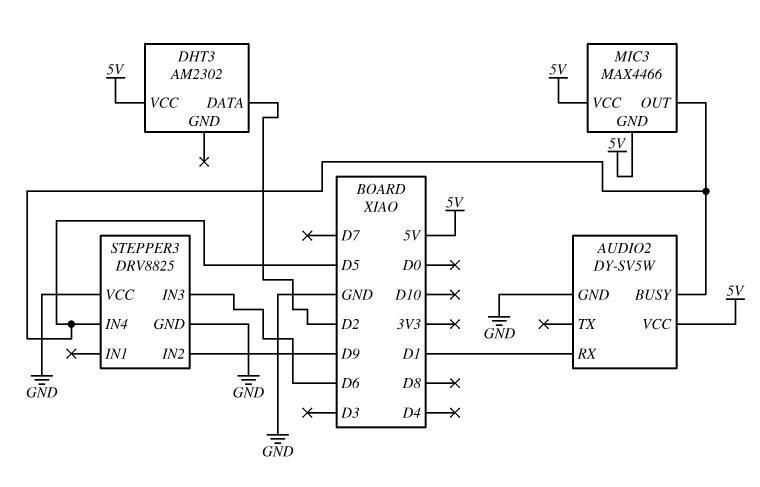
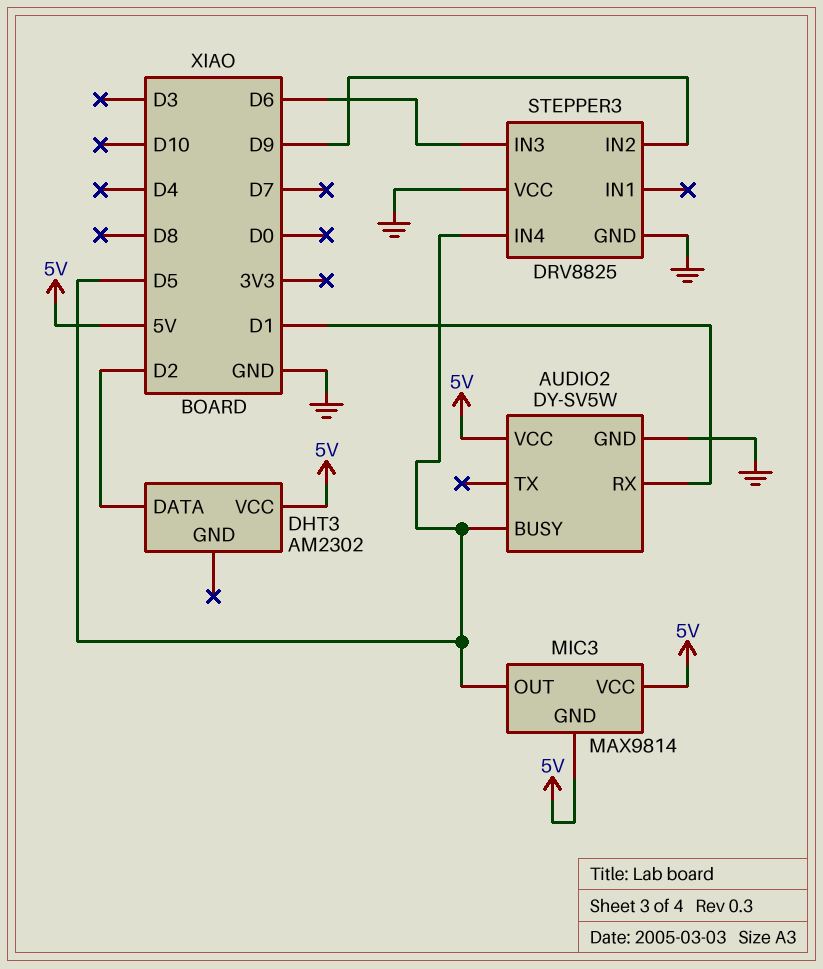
MIC3: MAX4466 -> MAX9814

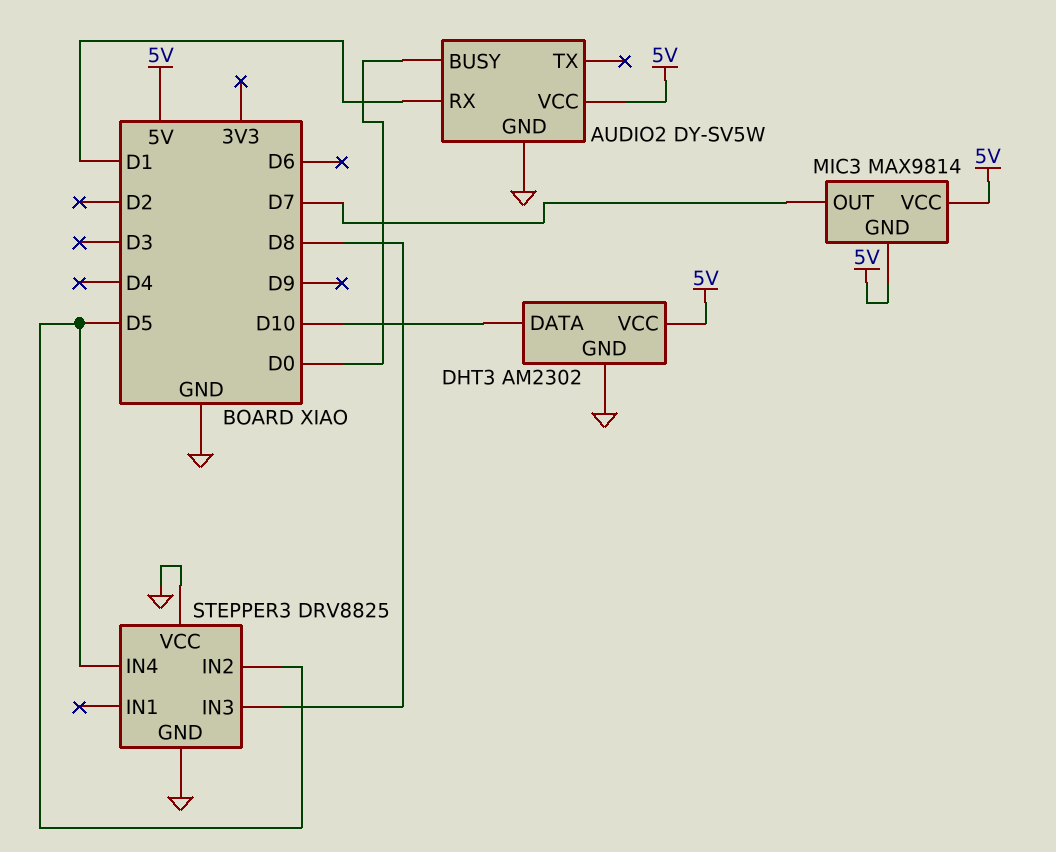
AUDIO2 pin BUSY: D5 -> D0
DHT3 pin DATA: D2 -> D10
DHT3 pin GND: none -> GND
MIC3 pin OUT: D5 -> D7
STEPPER3 pin IN2: D9 -> D5
STEPPER3 pin IN3: D6 -> D8

